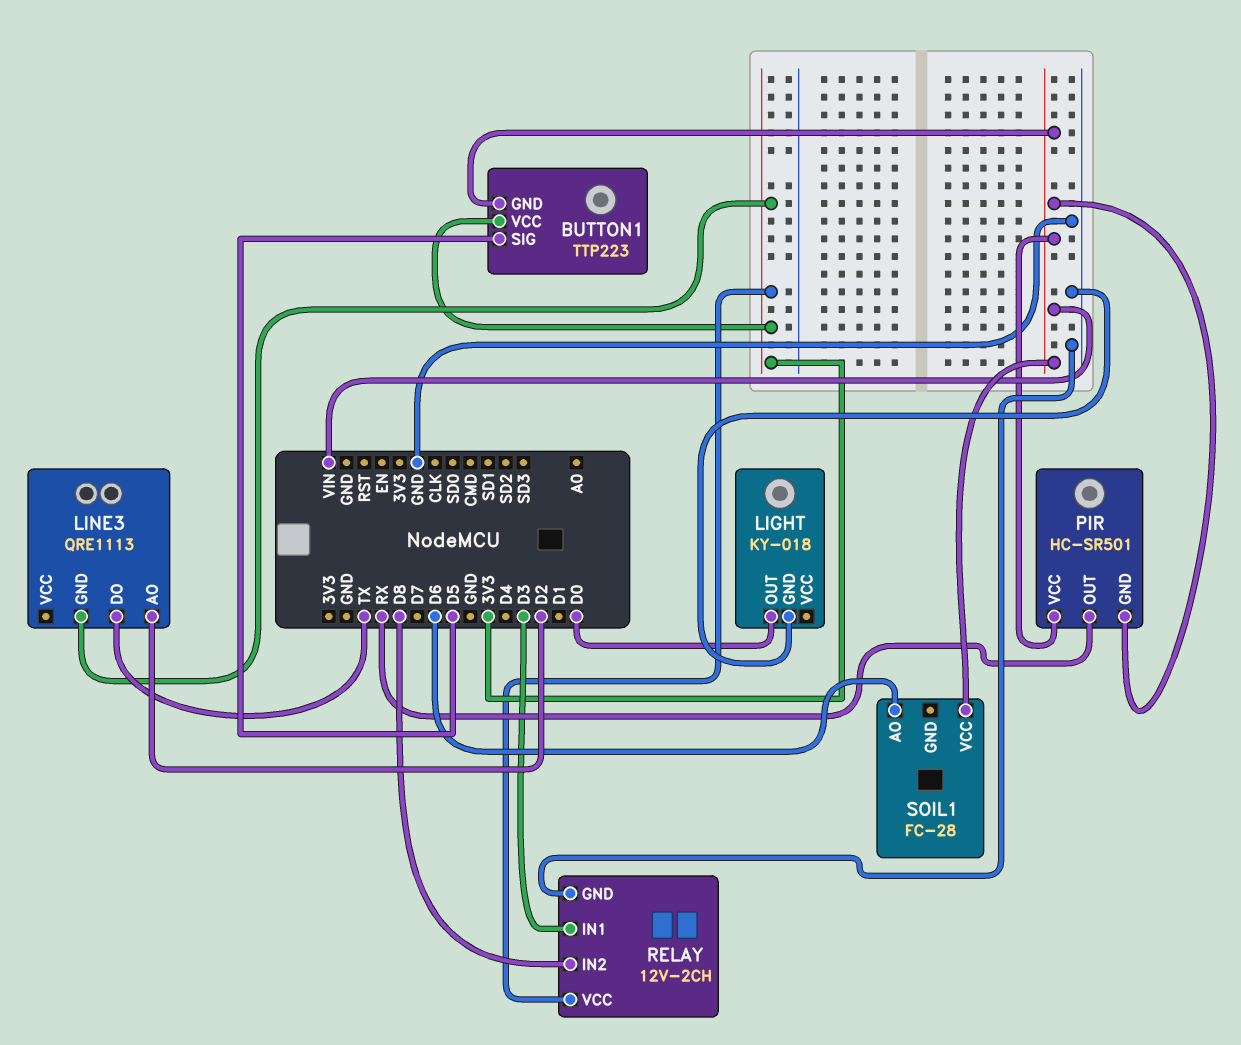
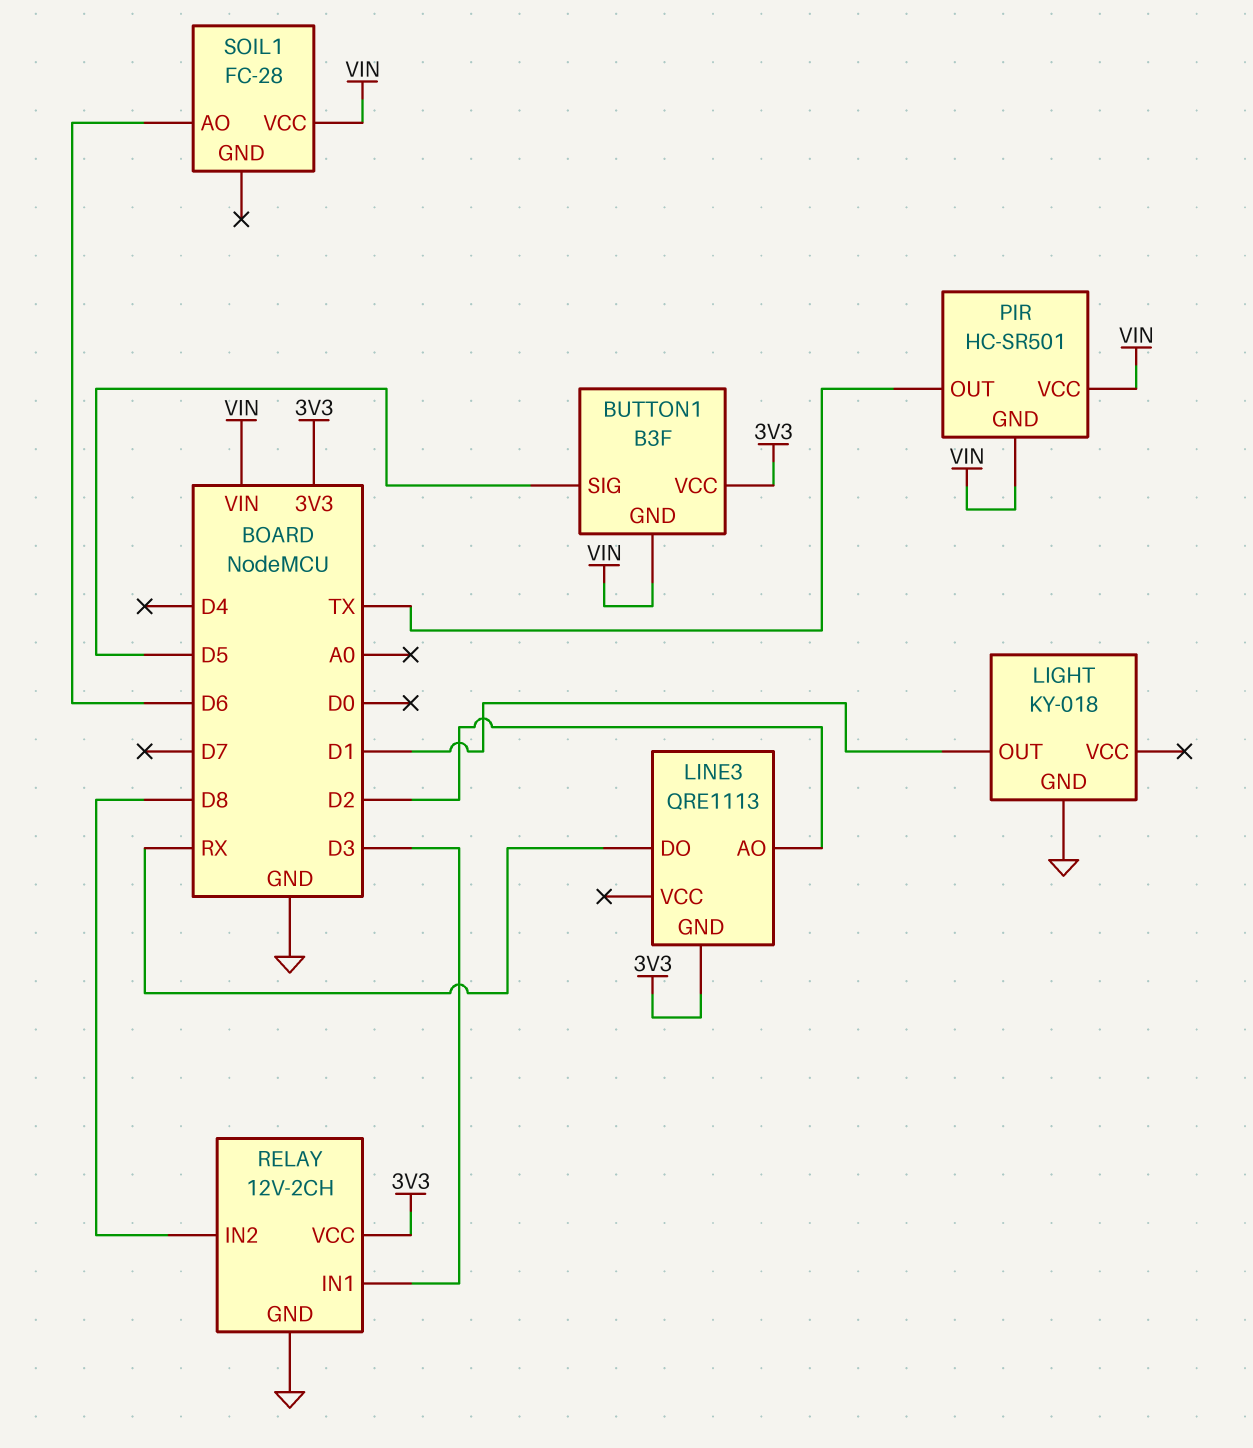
BUTTON1: TTP223 -> B3F
LIGHT pin OUT: D0 -> D1
LINE3 pin DO: TX -> RX
PIR pin OUT: RX -> TX

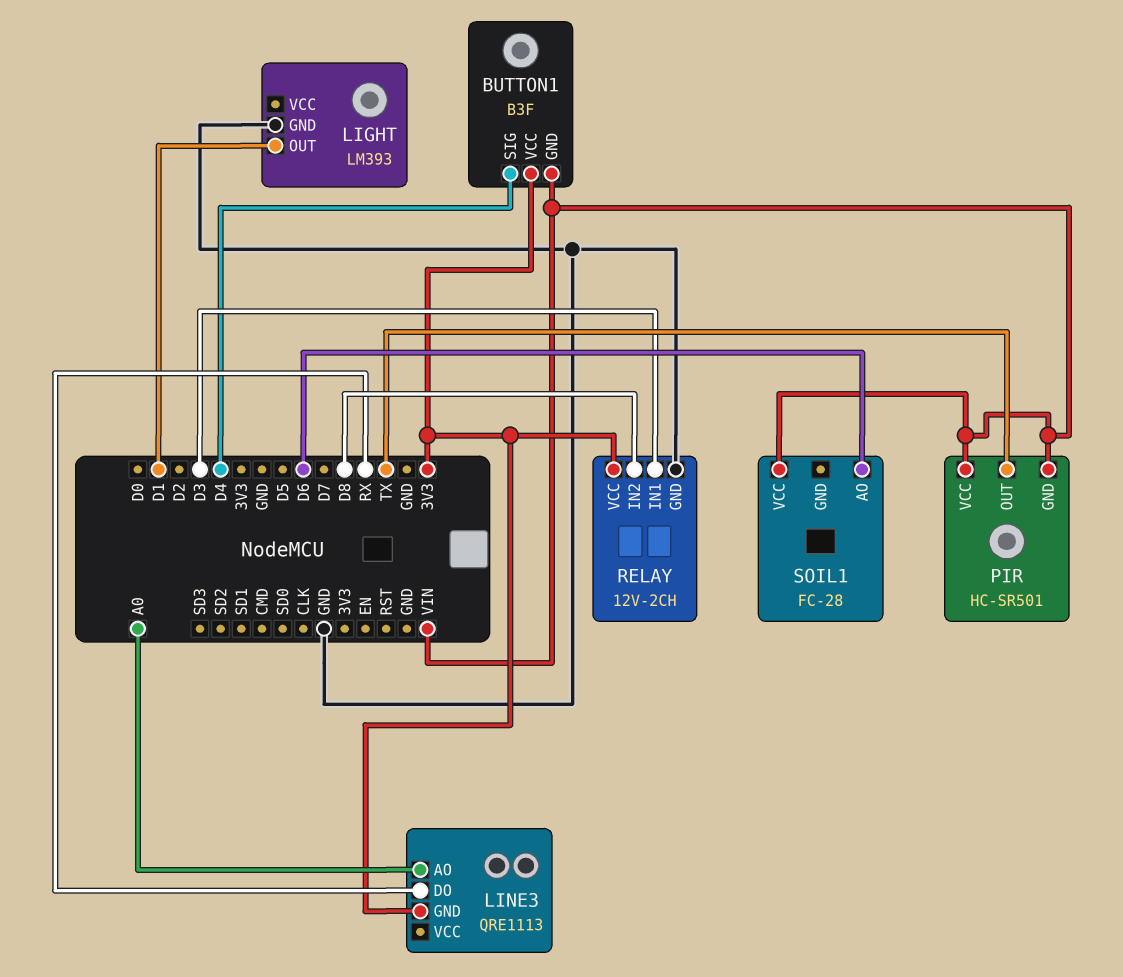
BUTTON1 pin SIG: D5 -> D4
LIGHT: KY-018 -> LM393
LINE3 pin AO: D2 -> A0

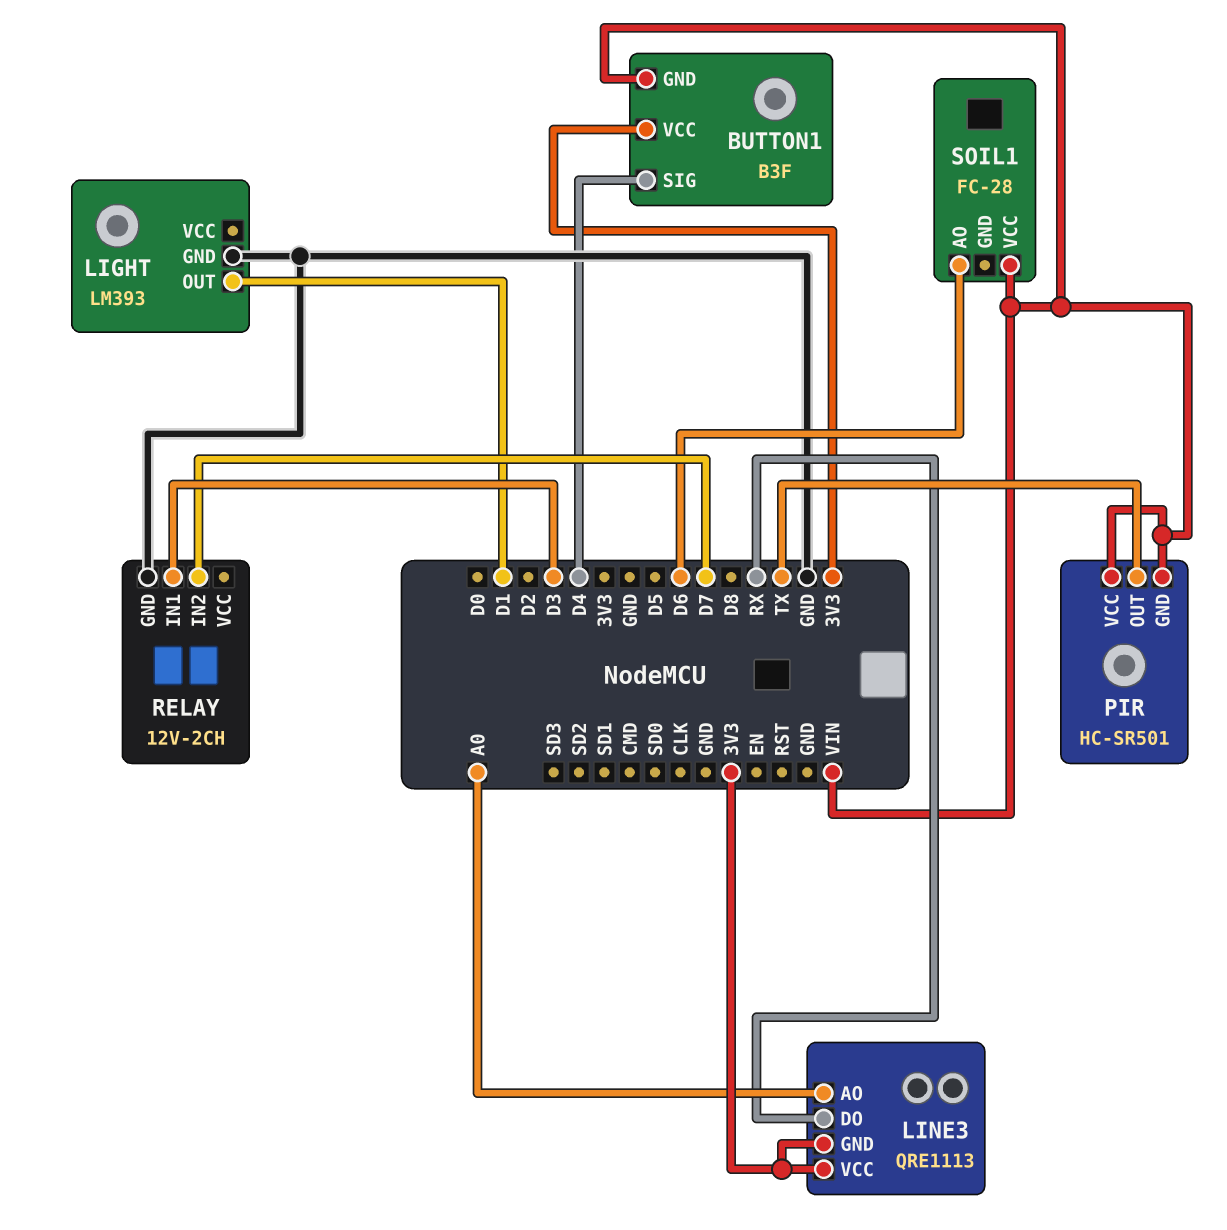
LINE3 pin VCC: none -> 3V3
RELAY pin IN2: D8 -> D7
RELAY pin VCC: 3V3 -> none

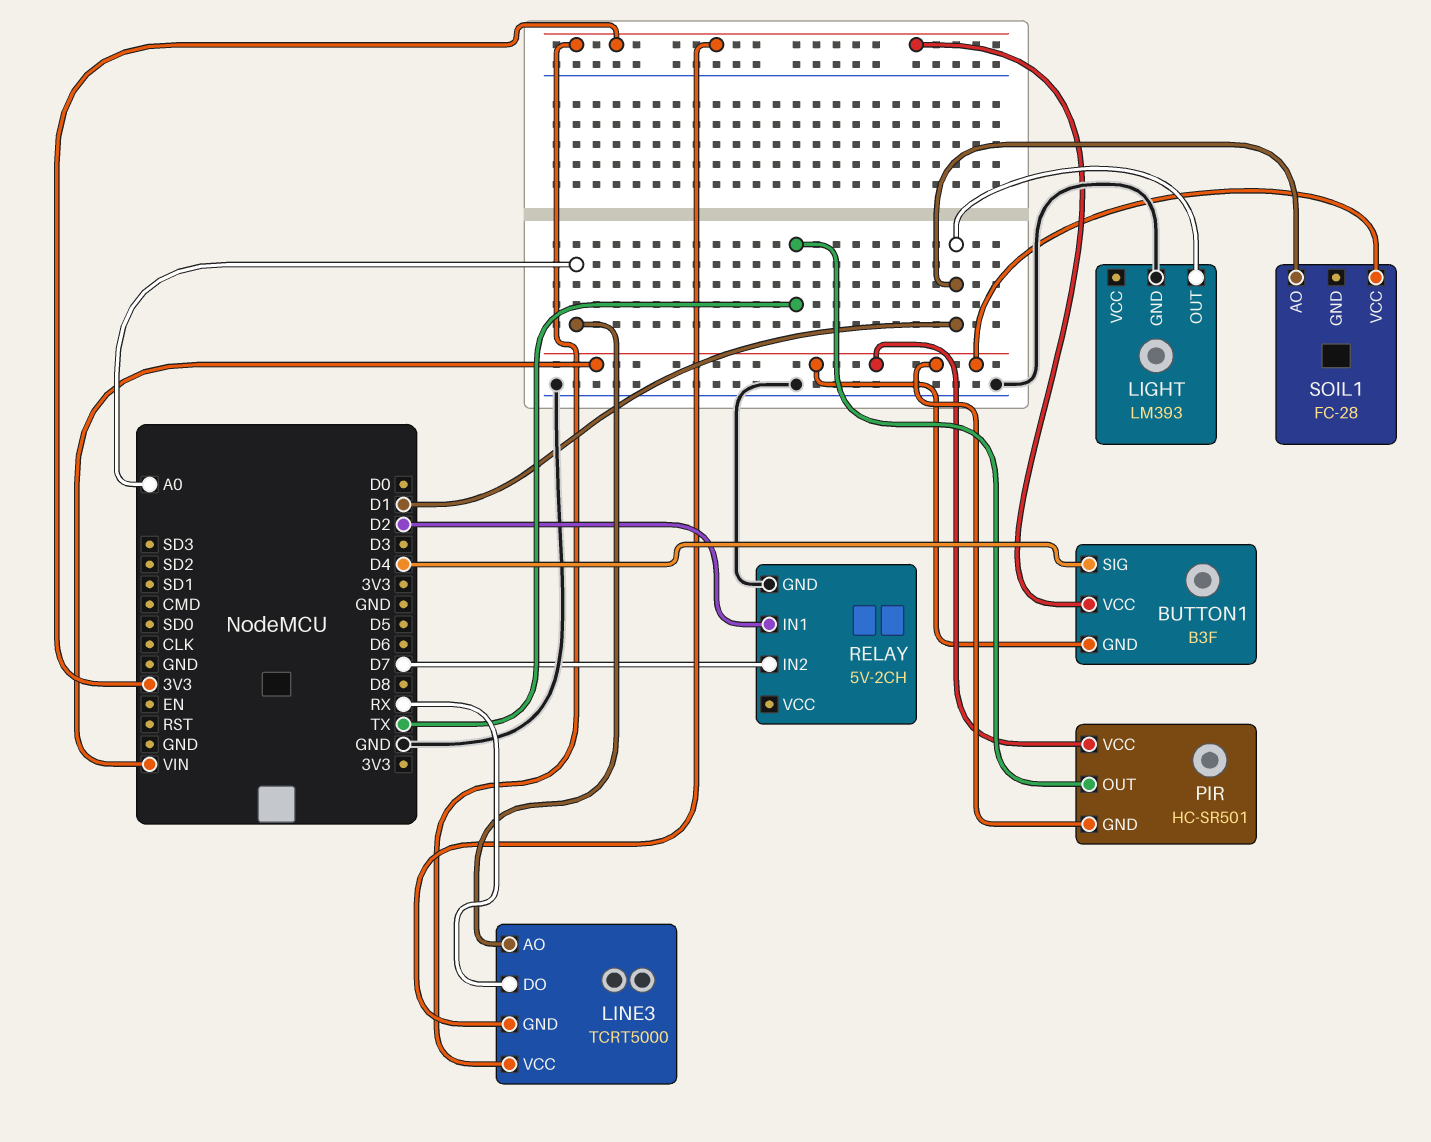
LINE3: QRE1113 -> TCRT5000
RELAY: 12V-2CH -> 5V-2CH
RELAY pin IN1: D3 -> D2
SOIL1 pin AO: D6 -> D1

